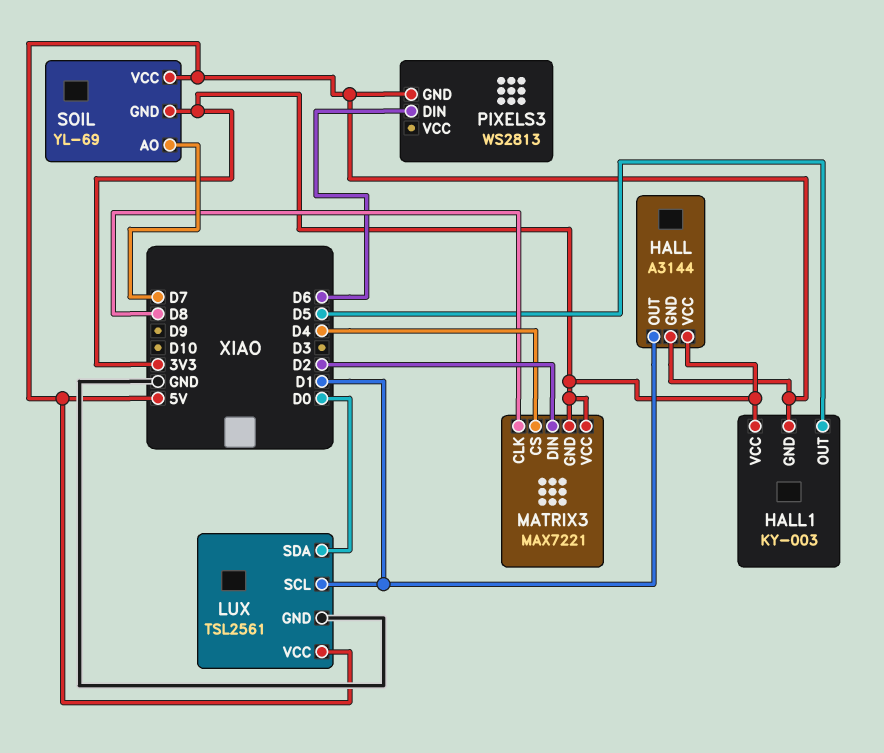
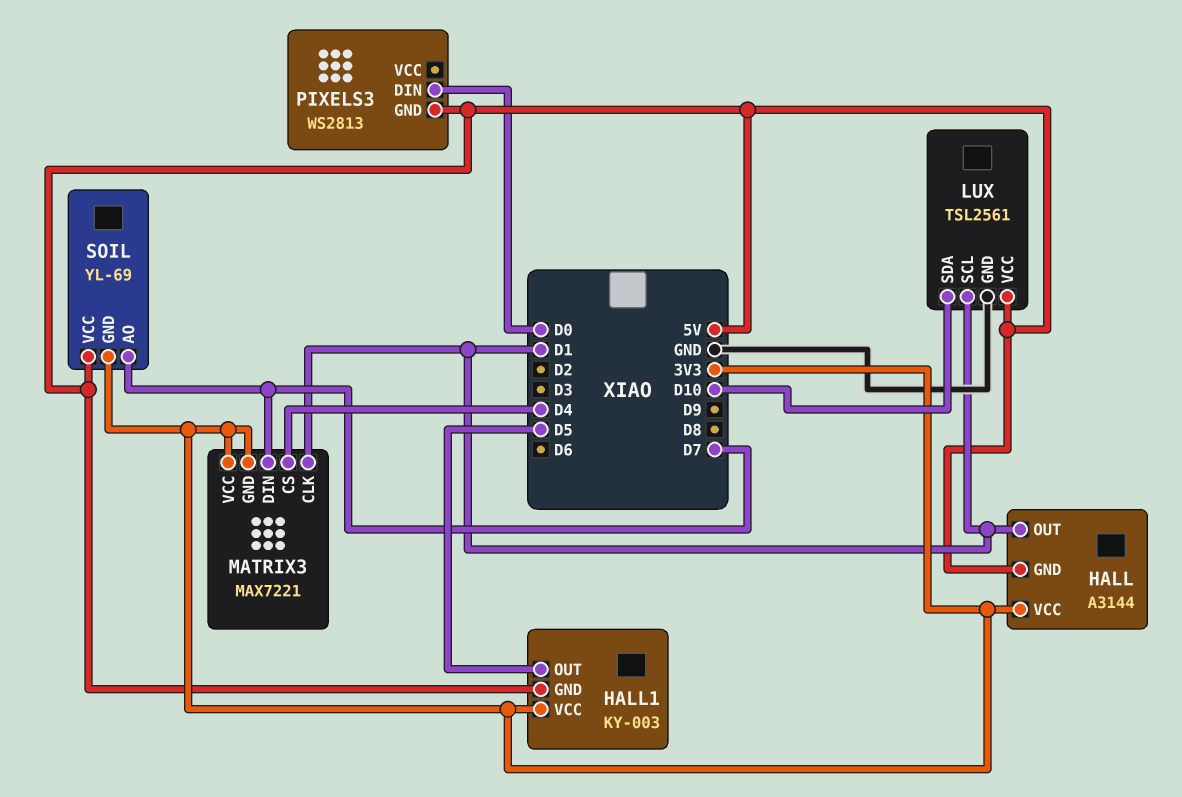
LUX pin SDA: D0 -> D10
MATRIX3 pin CLK: D8 -> D1
MATRIX3 pin DIN: D2 -> D7
PIXELS3 pin DIN: D6 -> D0

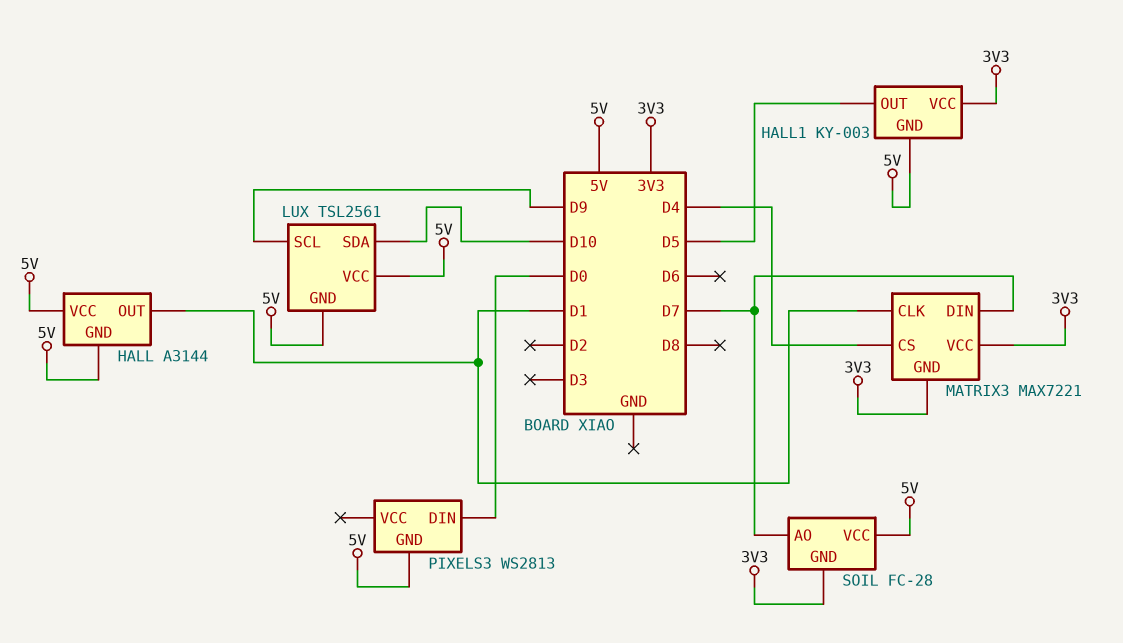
HALL pin VCC: 3V3 -> 5V
LUX pin GND: GND -> 5V
LUX pin SCL: D1 -> D9
SOIL: YL-69 -> FC-28

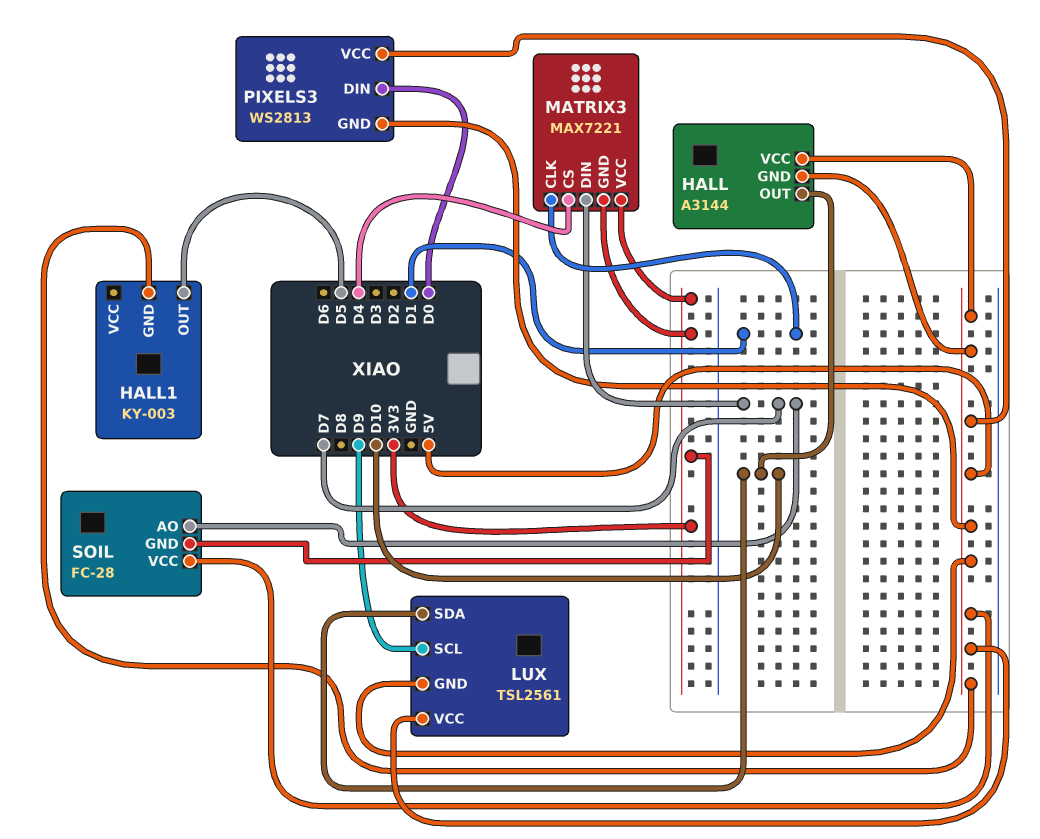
HALL pin OUT: D1 -> D10
HALL1 pin VCC: 3V3 -> none
PIXELS3 pin VCC: none -> 5V

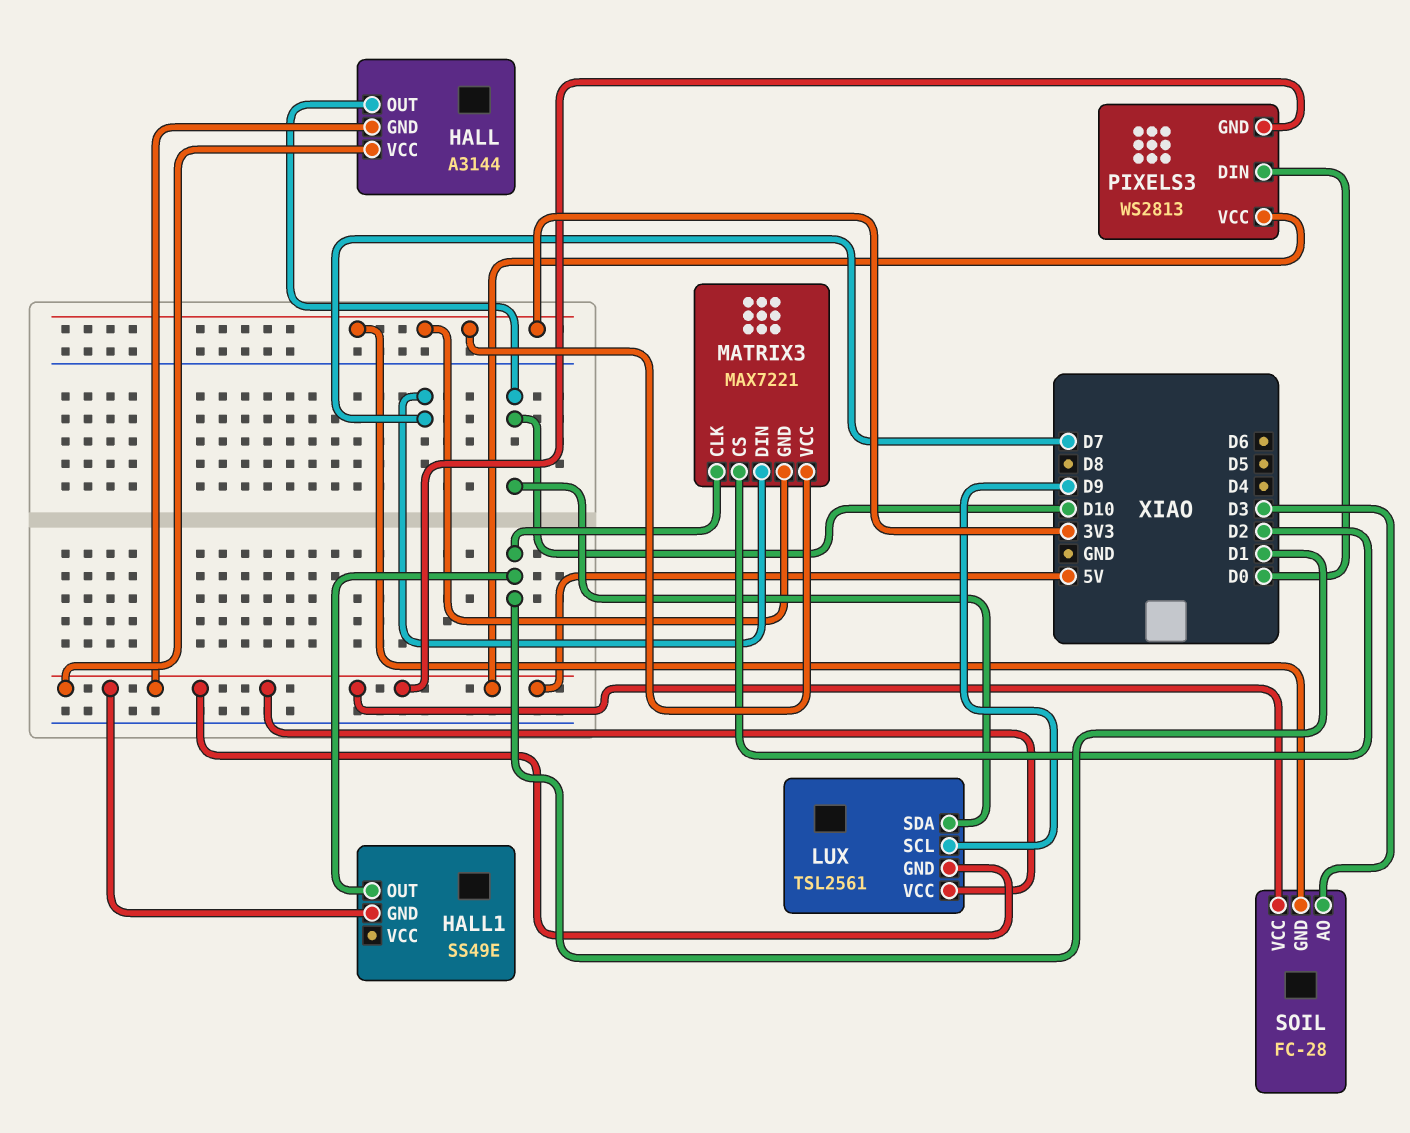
HALL1: KY-003 -> SS49E
HALL1 pin OUT: D5 -> D1
MATRIX3 pin CS: D4 -> D2
SOIL pin AO: D7 -> D3

